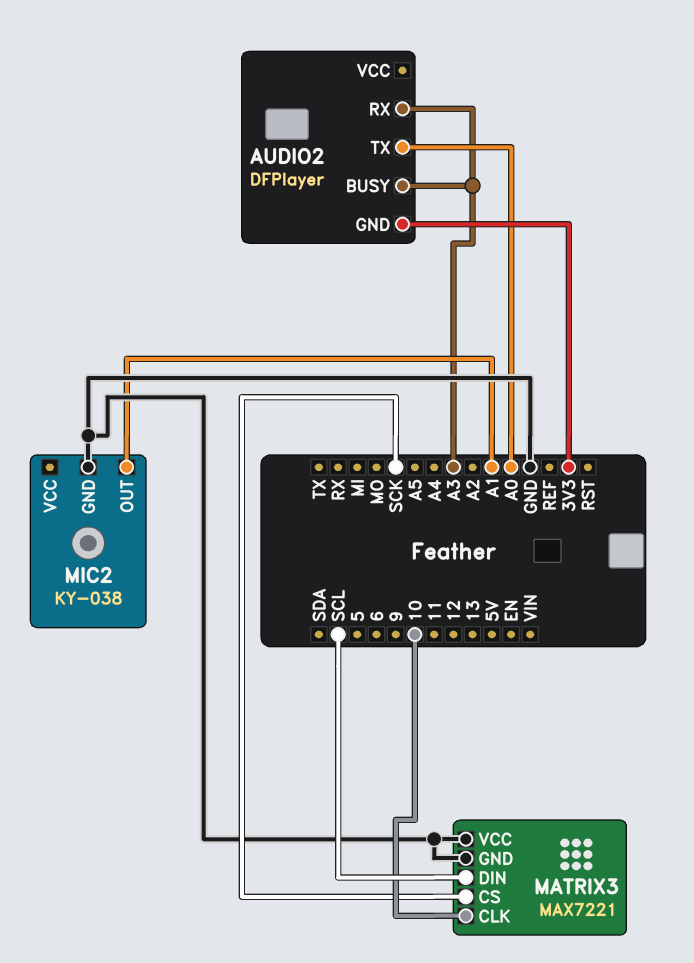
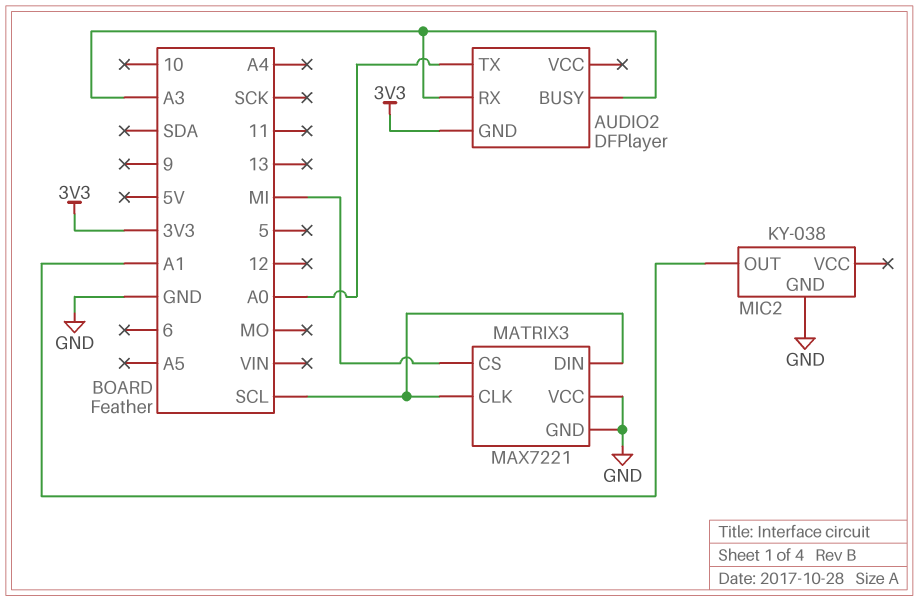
MATRIX3 pin CLK: 10 -> SCL
MATRIX3 pin CS: SCK -> MI

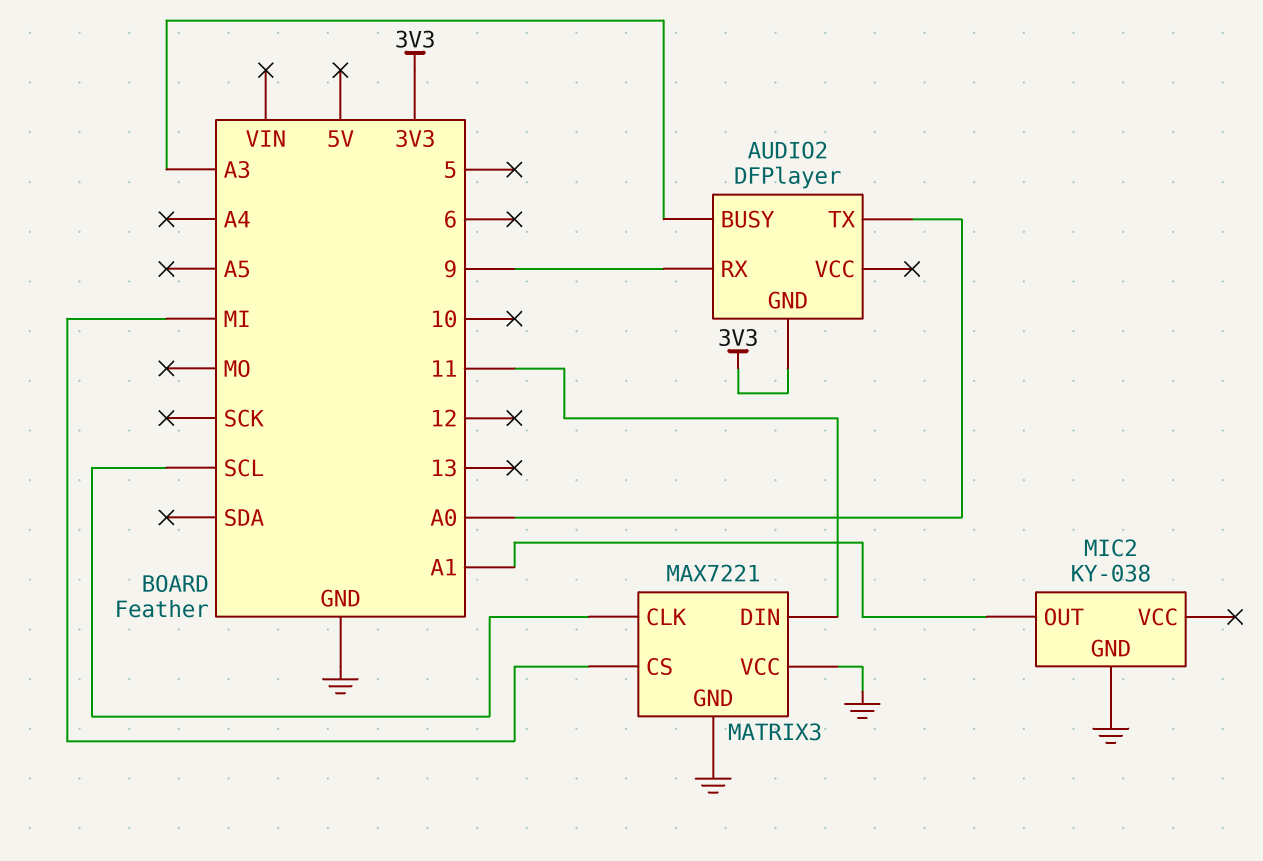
AUDIO2 pin RX: A3 -> 9
MATRIX3 pin DIN: SCL -> 11

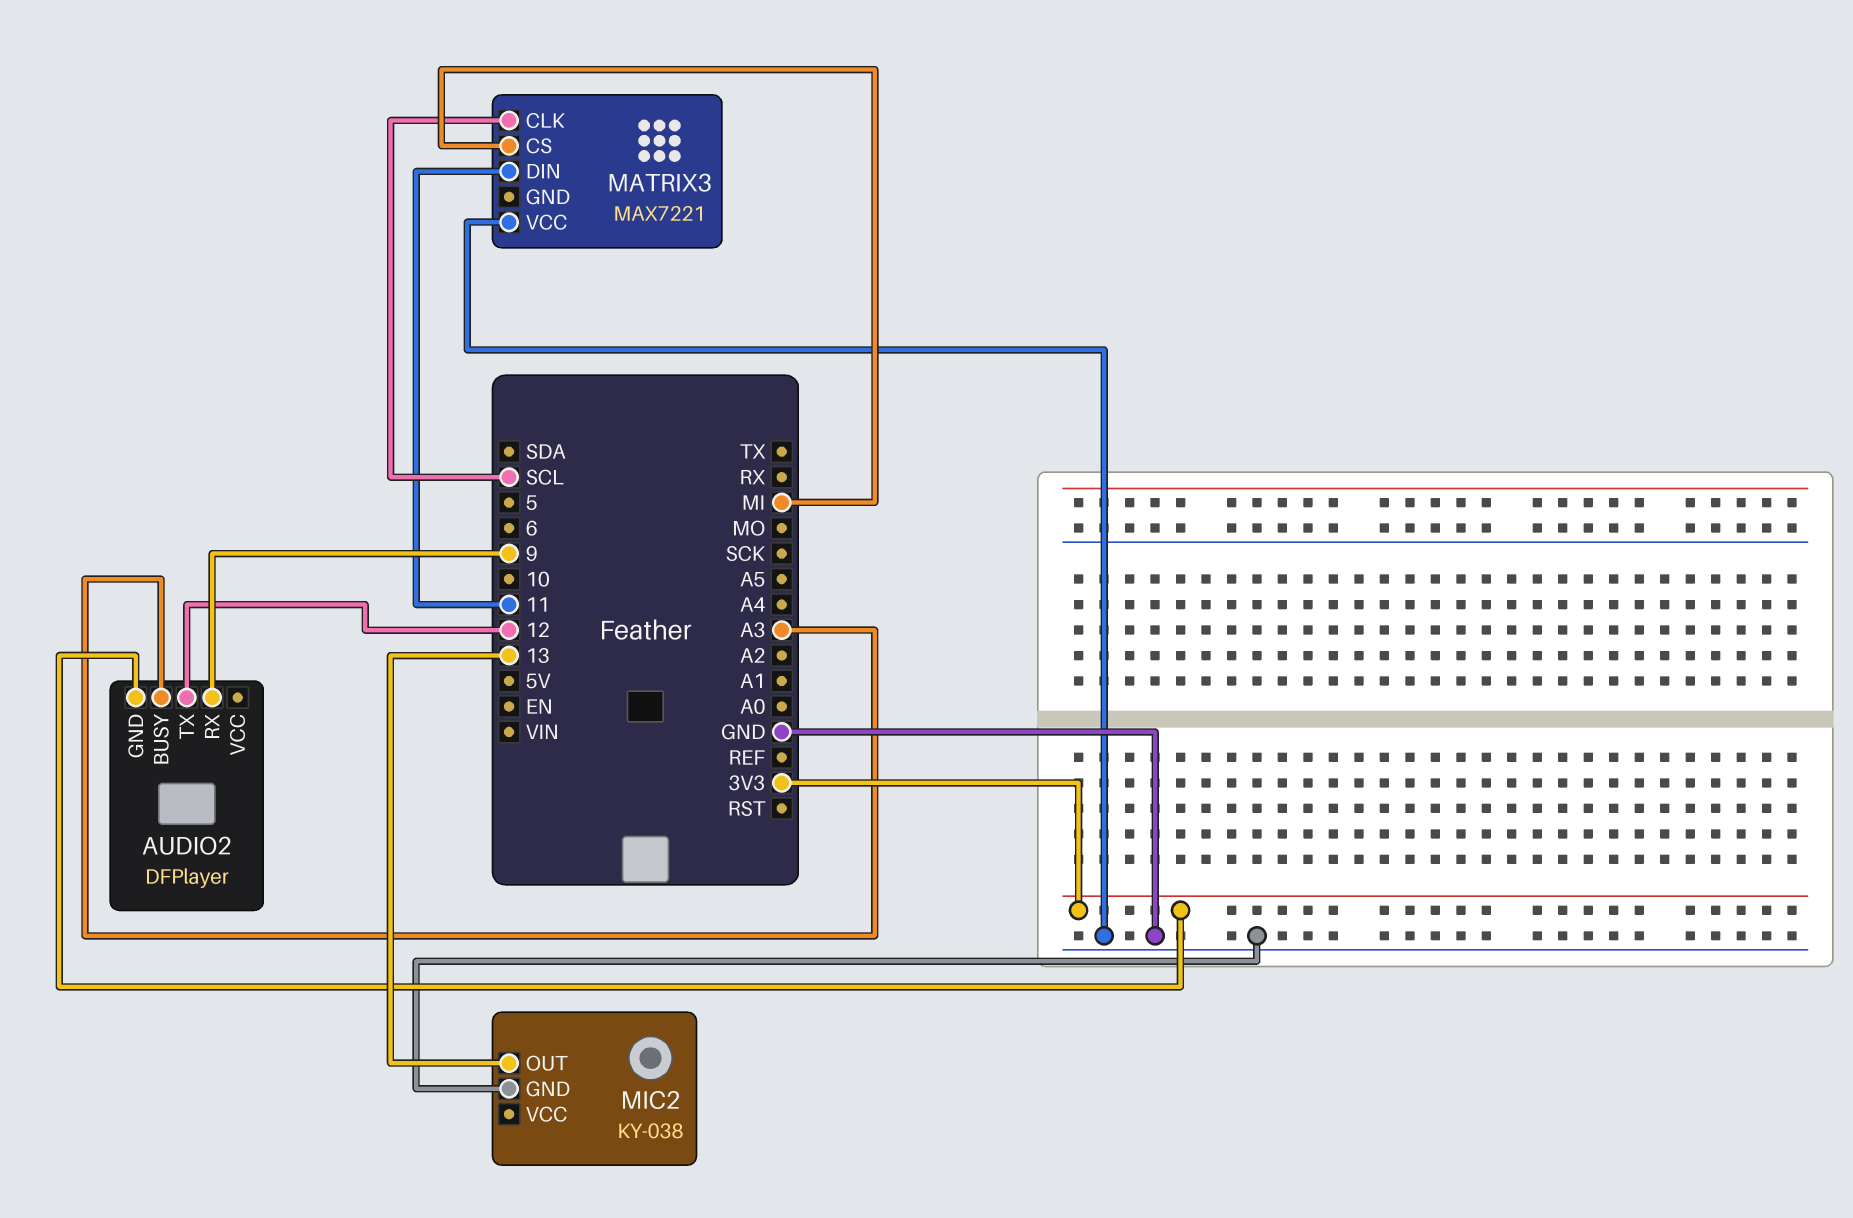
AUDIO2 pin TX: A0 -> 12
MATRIX3 pin GND: GND -> none
MIC2 pin OUT: A1 -> 13

